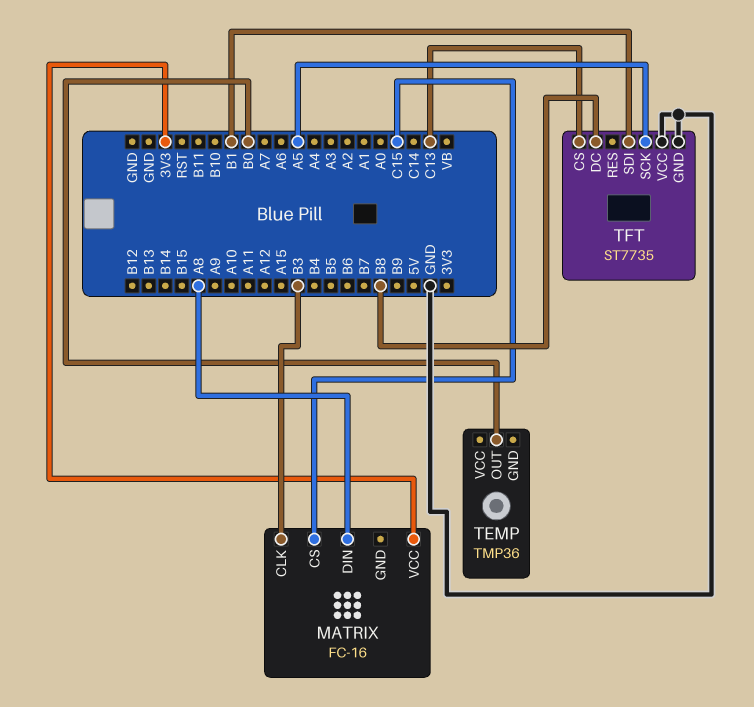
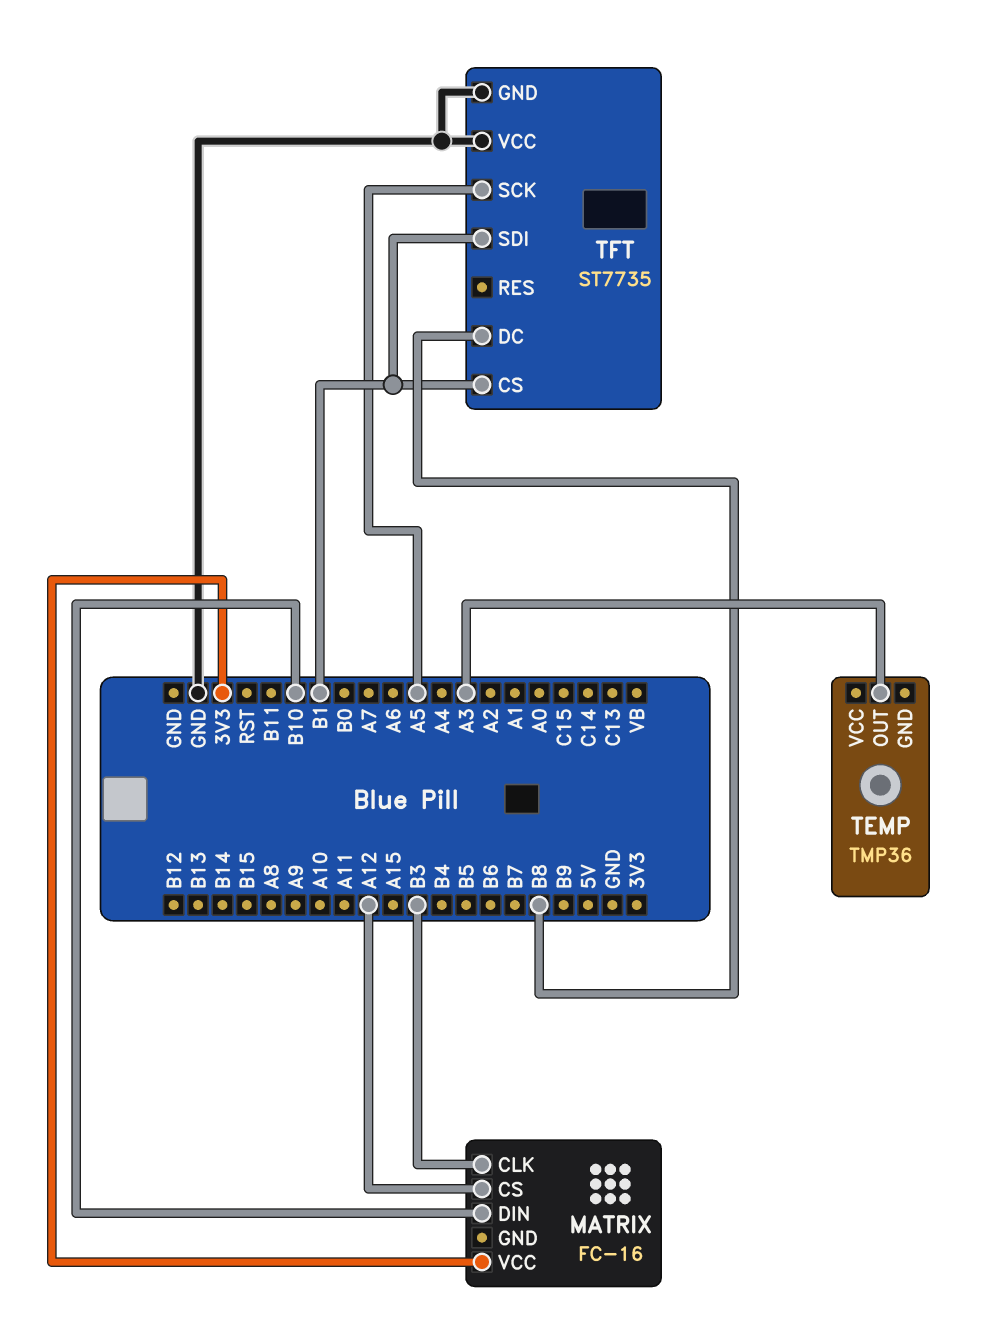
MATRIX pin CS: C15 -> A12
MATRIX pin DIN: A8 -> B10
TEMP pin OUT: B0 -> A3
TFT pin CS: C13 -> B1

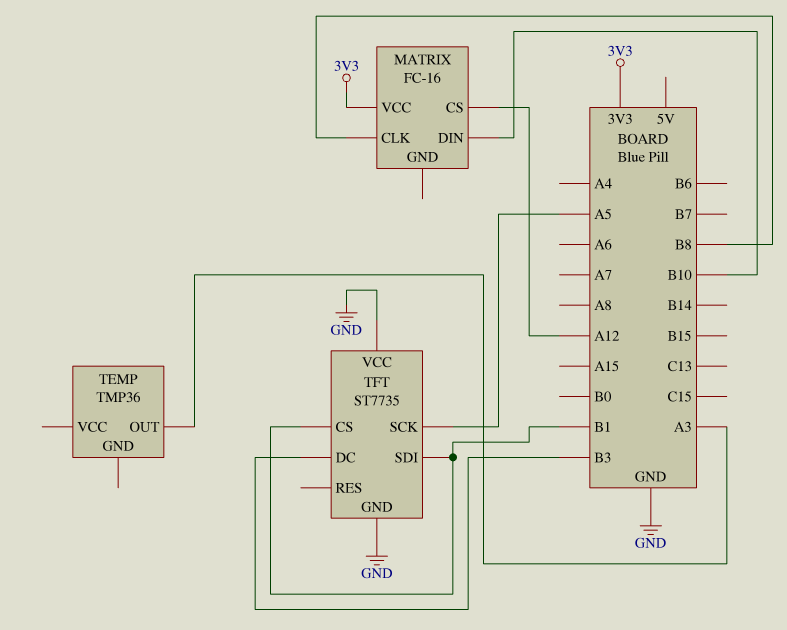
MATRIX pin CLK: B3 -> B8
TFT pin DC: B8 -> B3

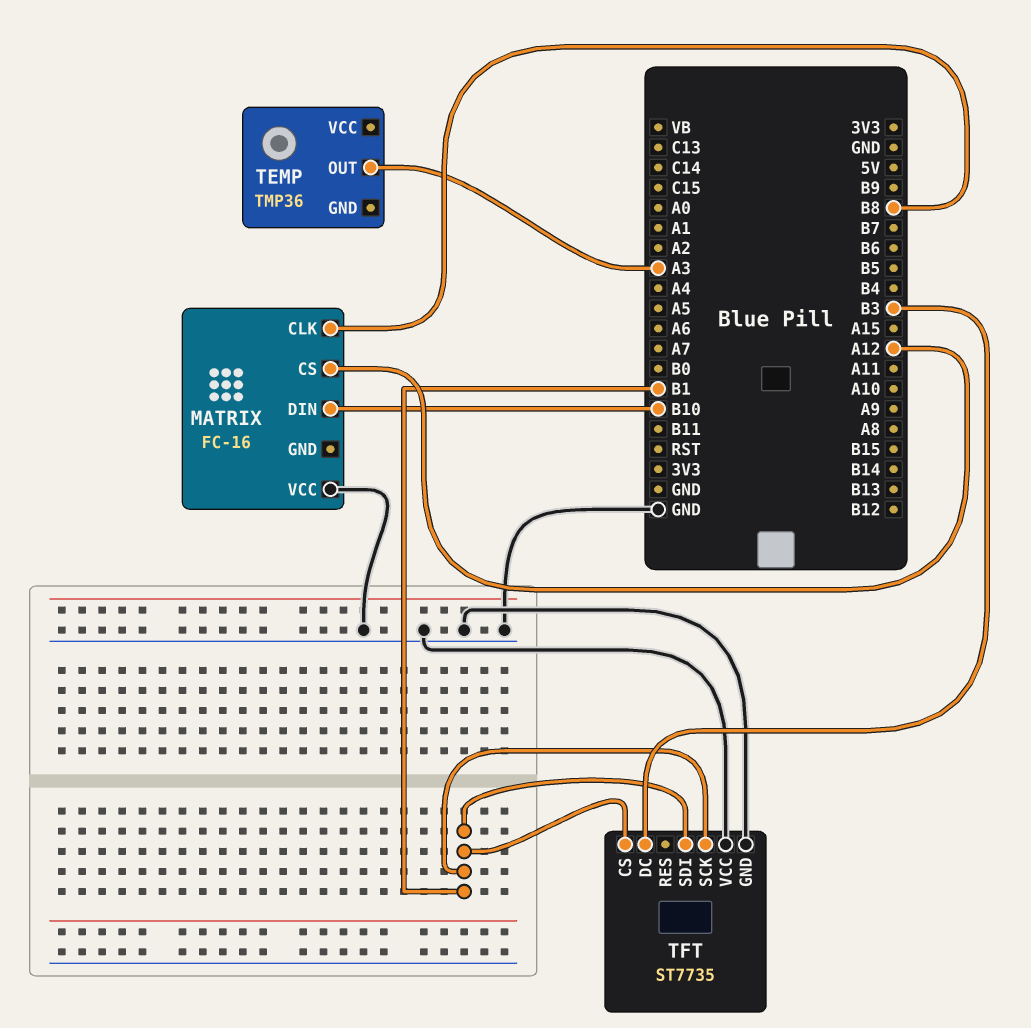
MATRIX pin VCC: 3V3 -> GND
TFT pin SCK: A5 -> B1

